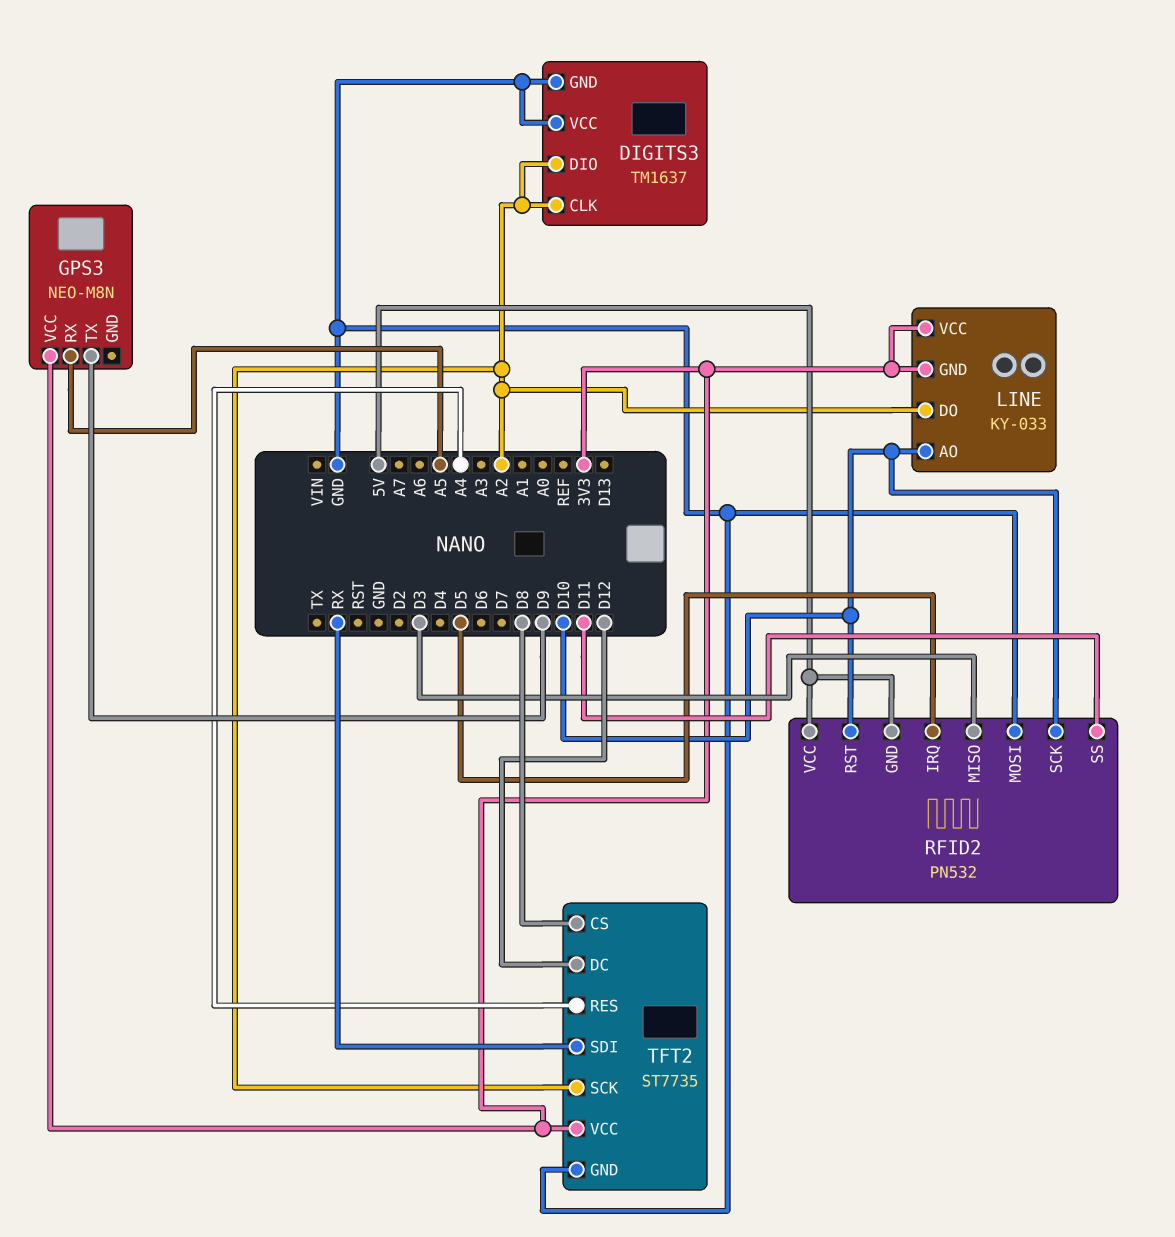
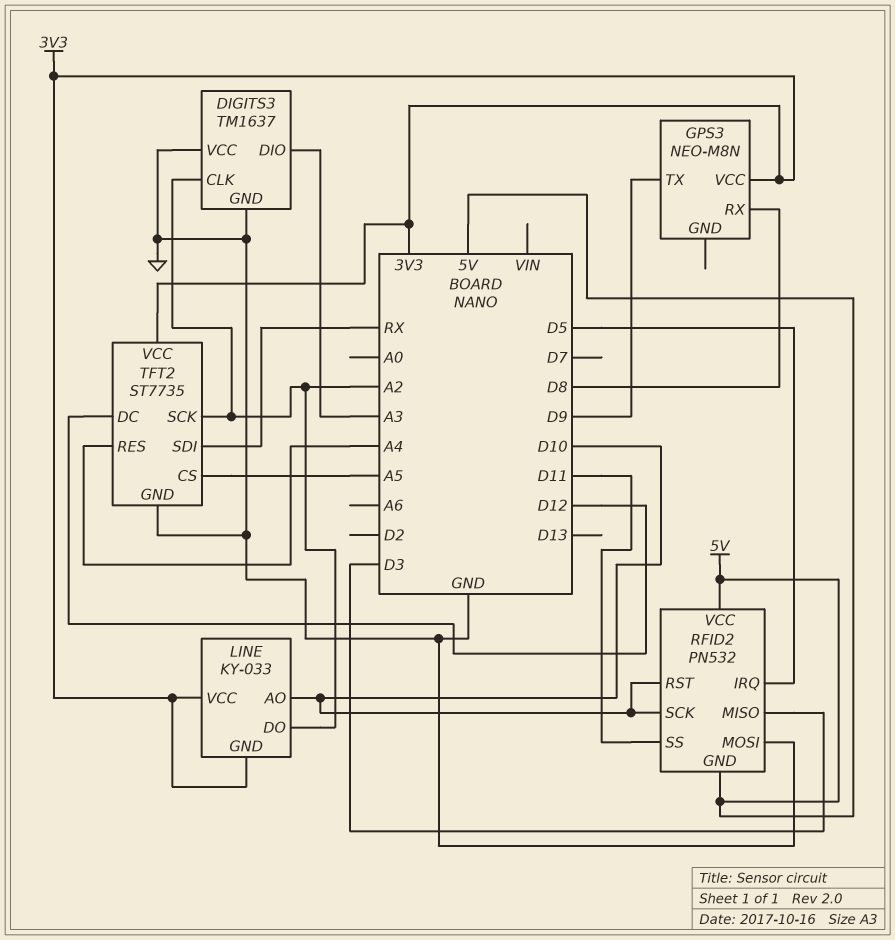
DIGITS3 pin DIO: A2 -> A3
GPS3 pin RX: A5 -> D8
TFT2 pin CS: D8 -> A5

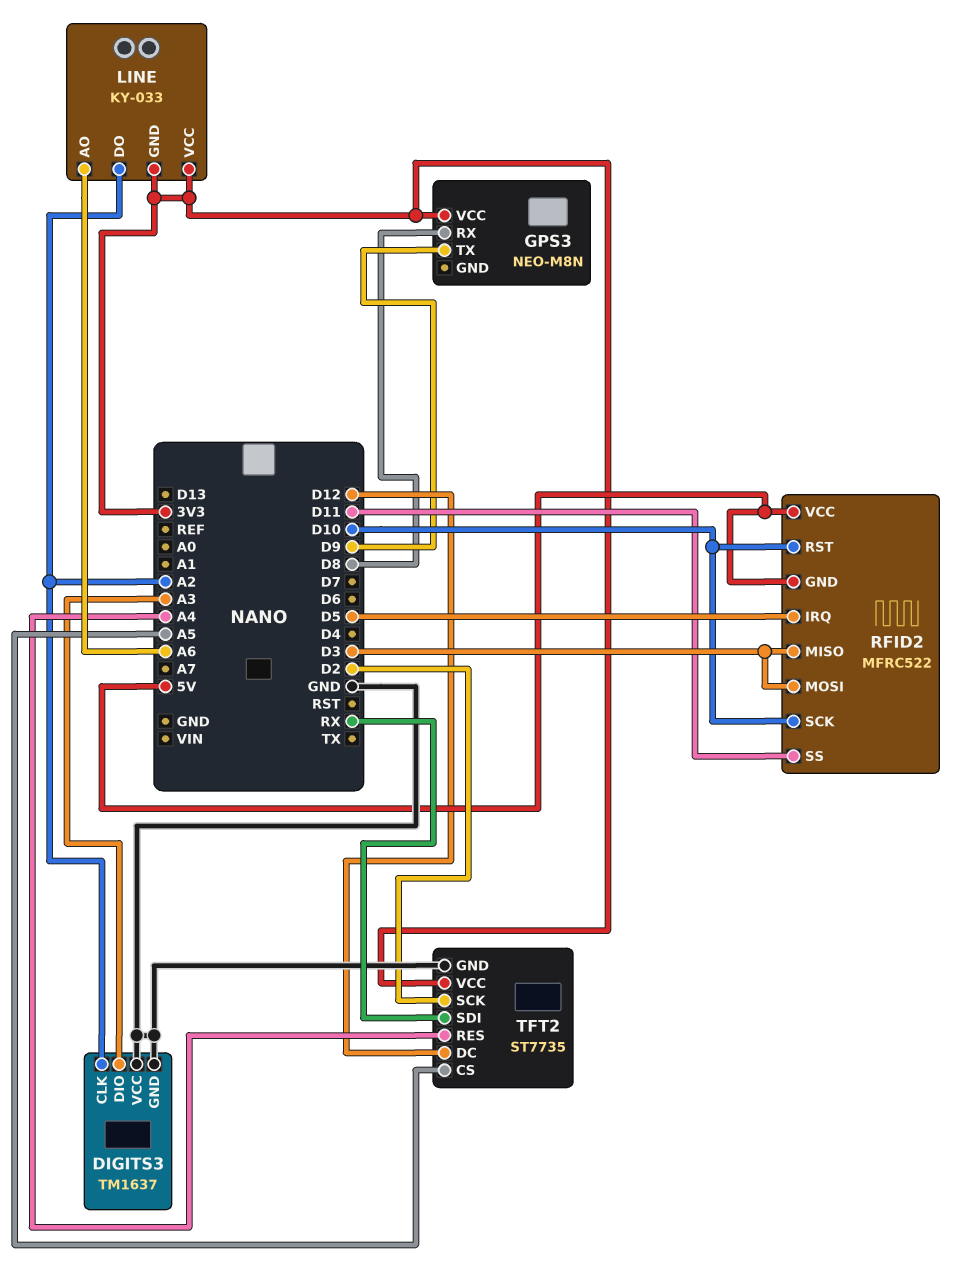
LINE pin AO: D10 -> A6
RFID2: PN532 -> MFRC522
RFID2 pin MOSI: GND -> D3
TFT2 pin SCK: A2 -> D2

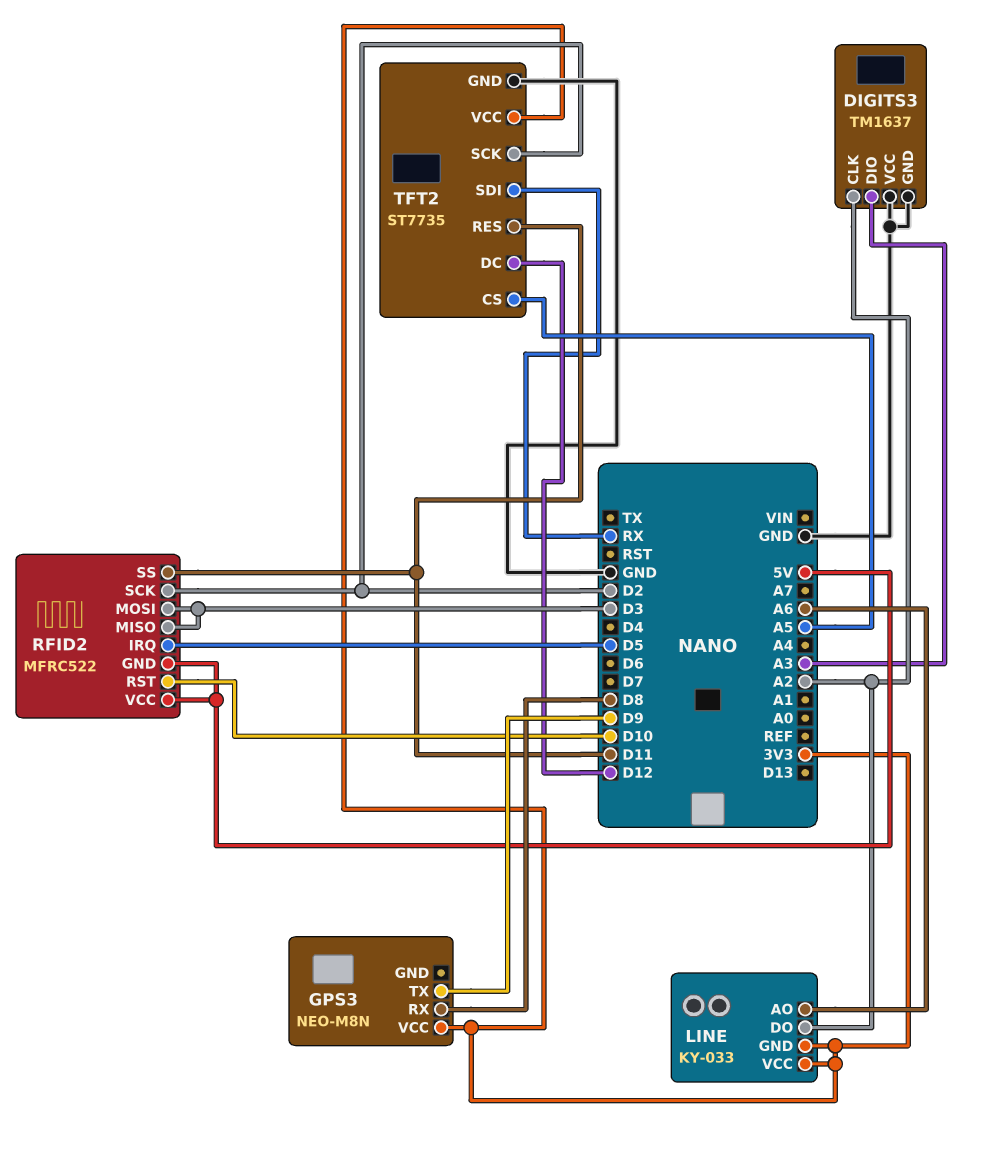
RFID2 pin SCK: D10 -> D2
TFT2 pin RES: A4 -> D11

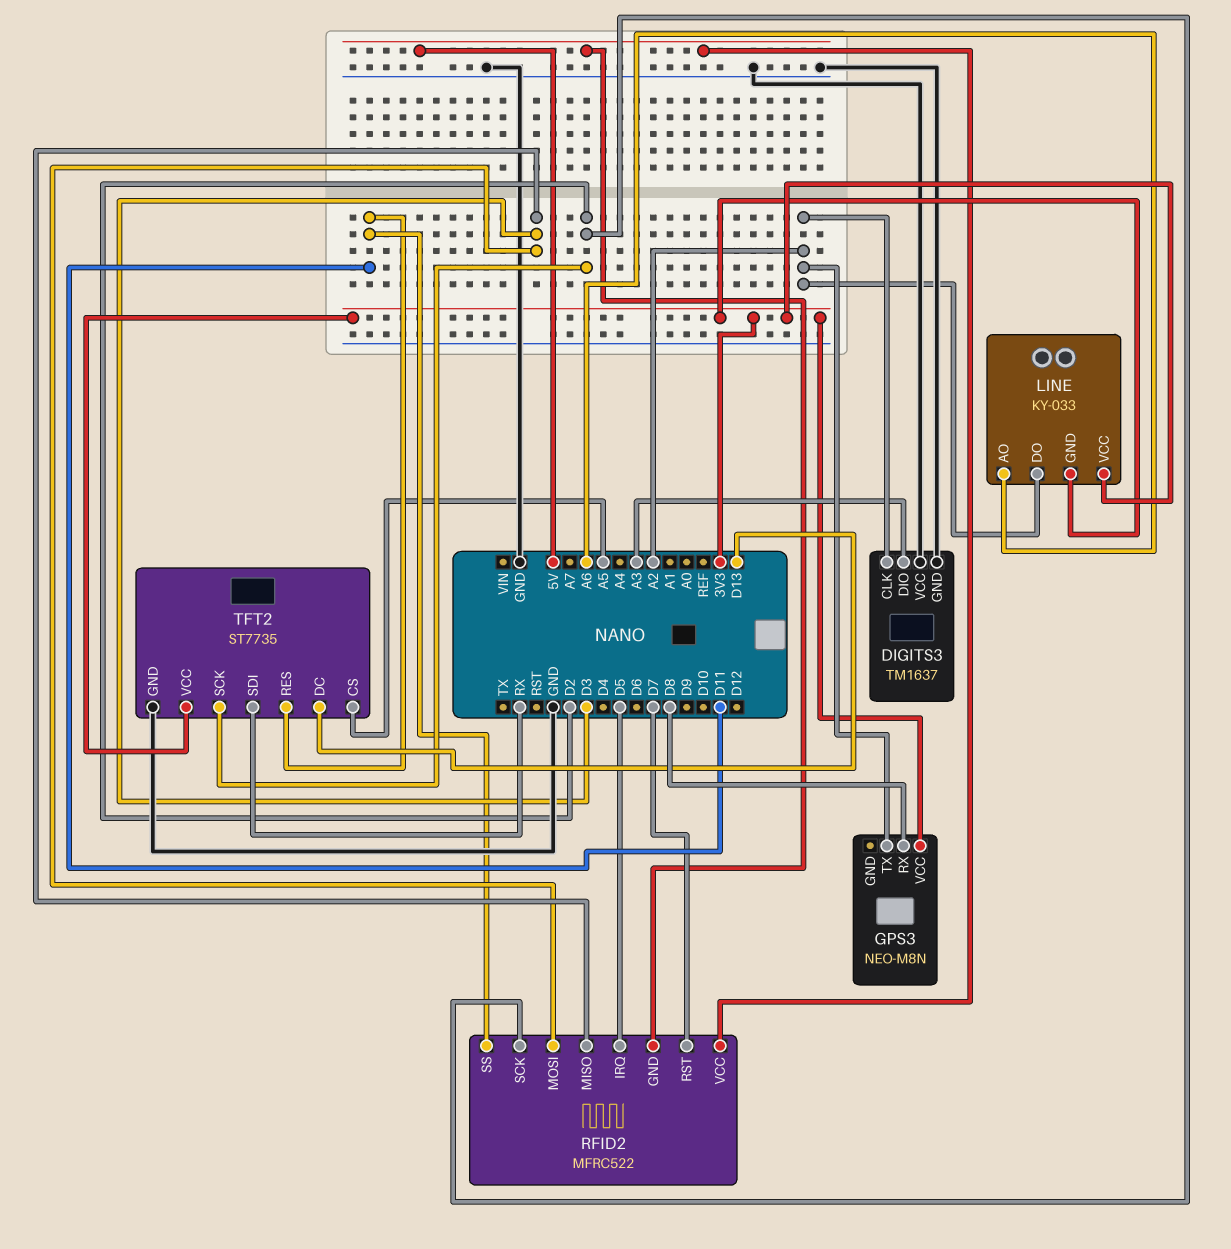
GPS3 pin TX: D9 -> A2
RFID2 pin RST: D10 -> D7
TFT2 pin DC: D12 -> D13

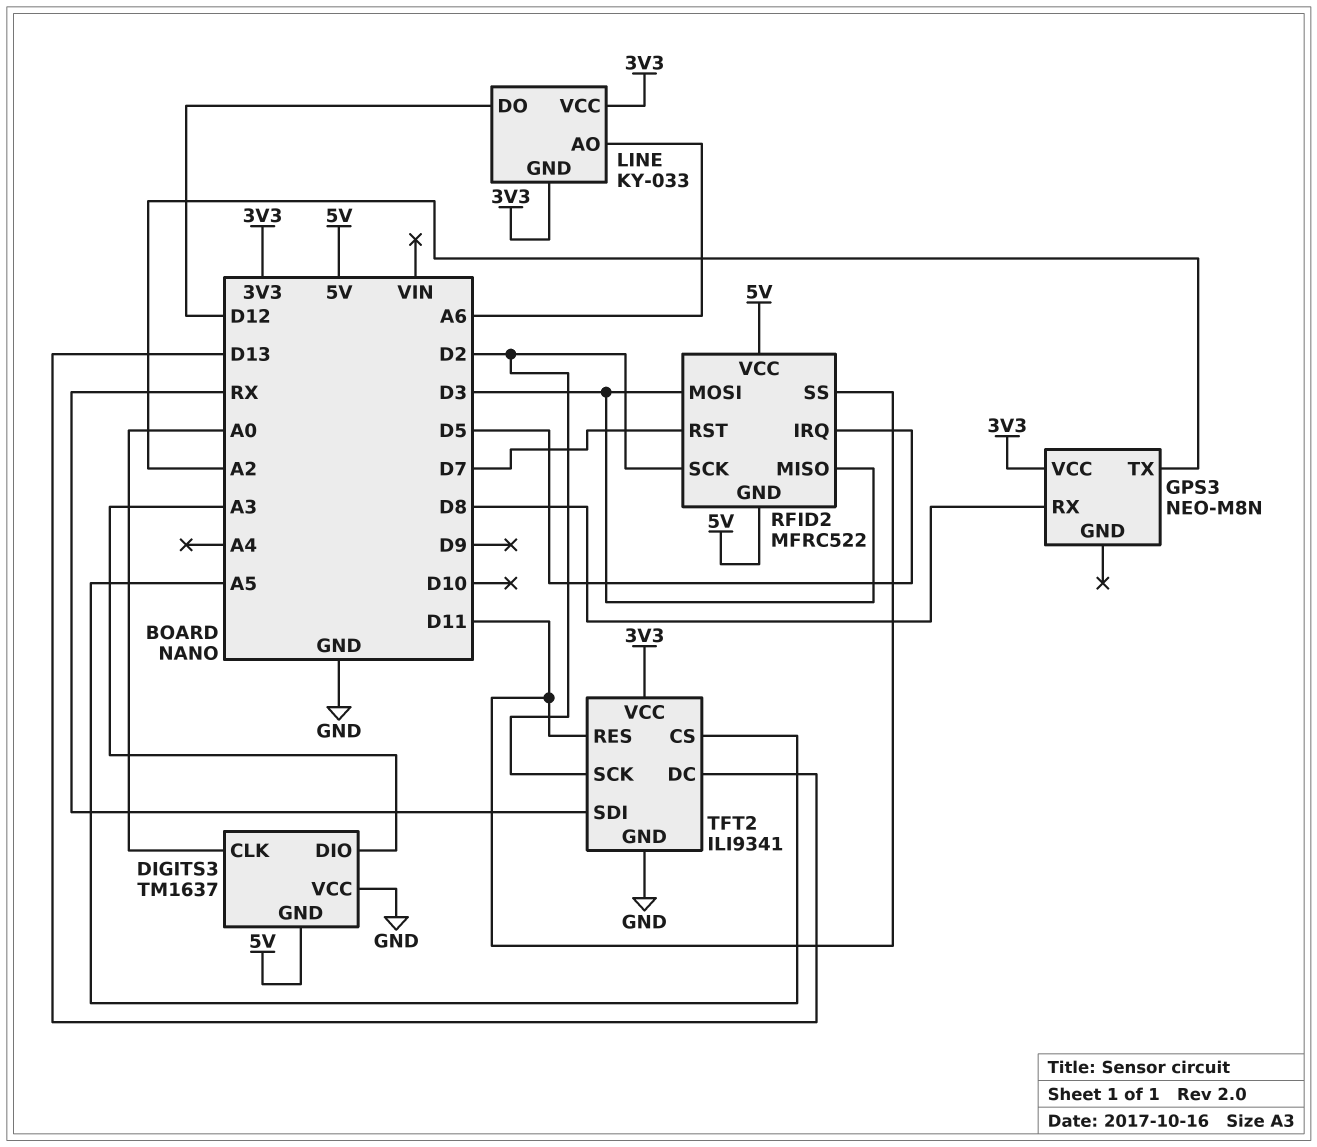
DIGITS3 pin CLK: A2 -> A0
DIGITS3 pin GND: GND -> 5V
LINE pin DO: A2 -> D12
TFT2: ST7735 -> ILI9341

